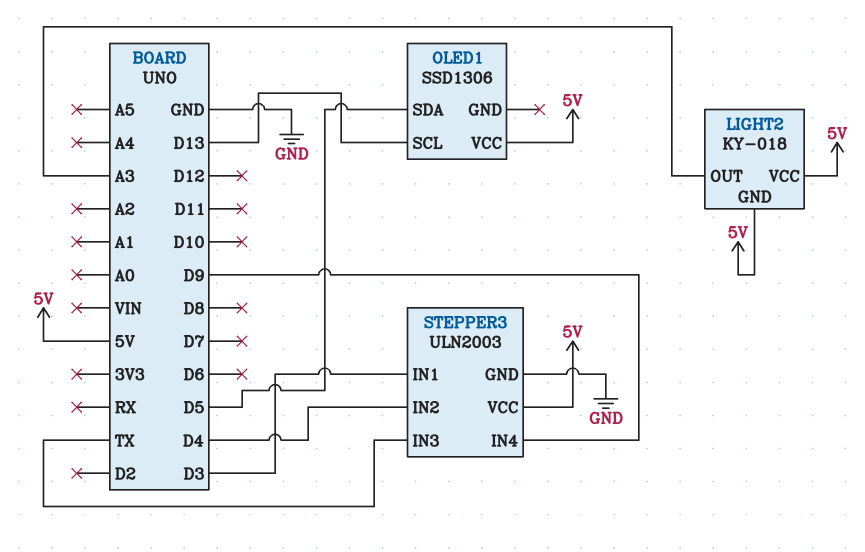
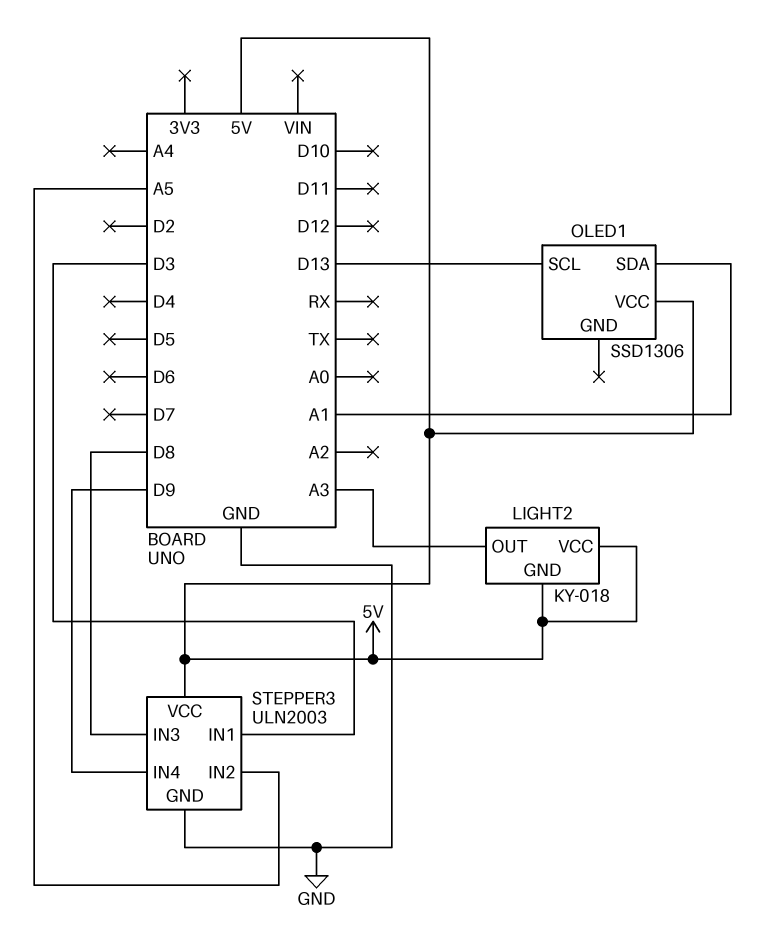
OLED1 pin SDA: D5 -> A1
STEPPER3 pin IN2: D4 -> A5
STEPPER3 pin IN3: TX -> D8

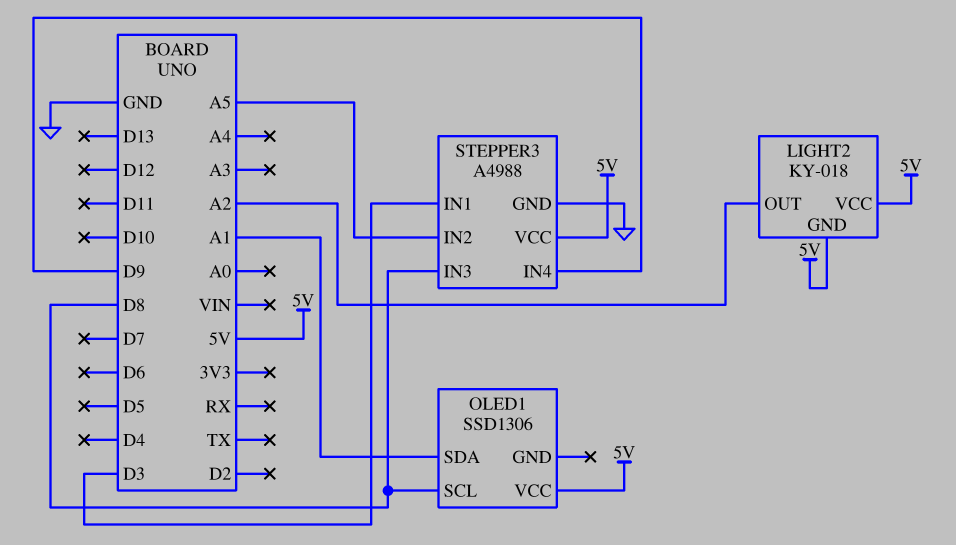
LIGHT2 pin OUT: A3 -> A2
OLED1 pin SCL: D13 -> D8
STEPPER3: ULN2003 -> A4988

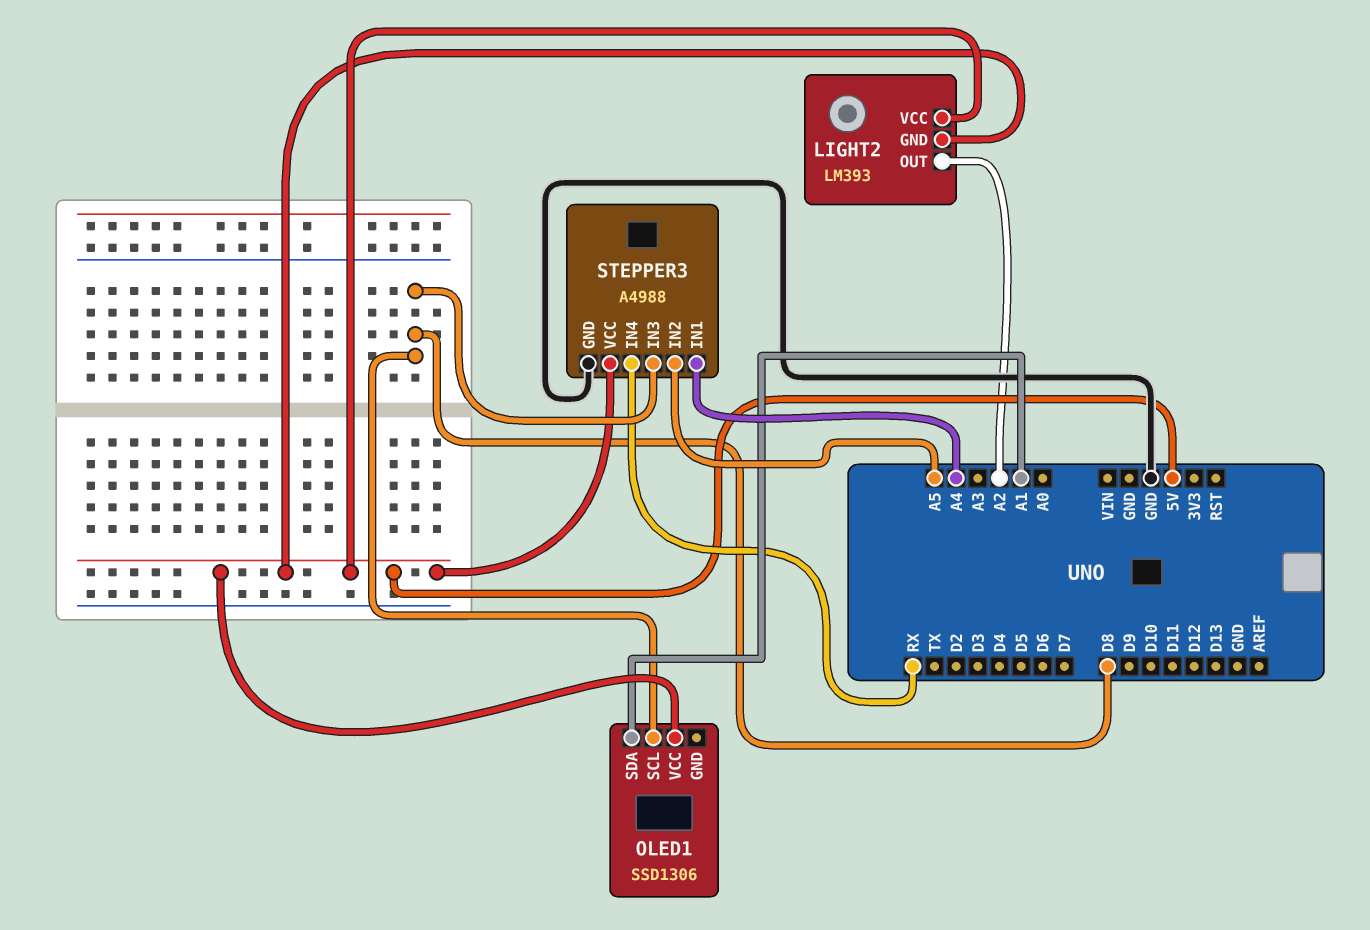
LIGHT2: KY-018 -> LM393
STEPPER3 pin IN1: D3 -> A4
STEPPER3 pin IN4: D9 -> RX

